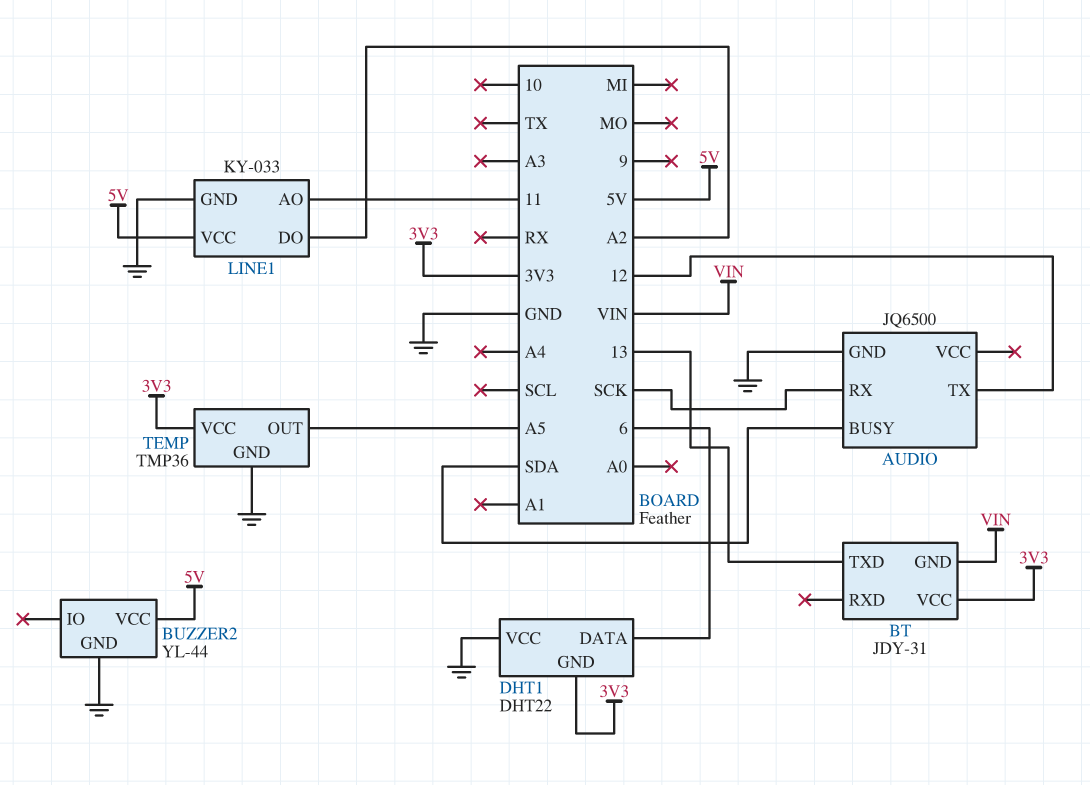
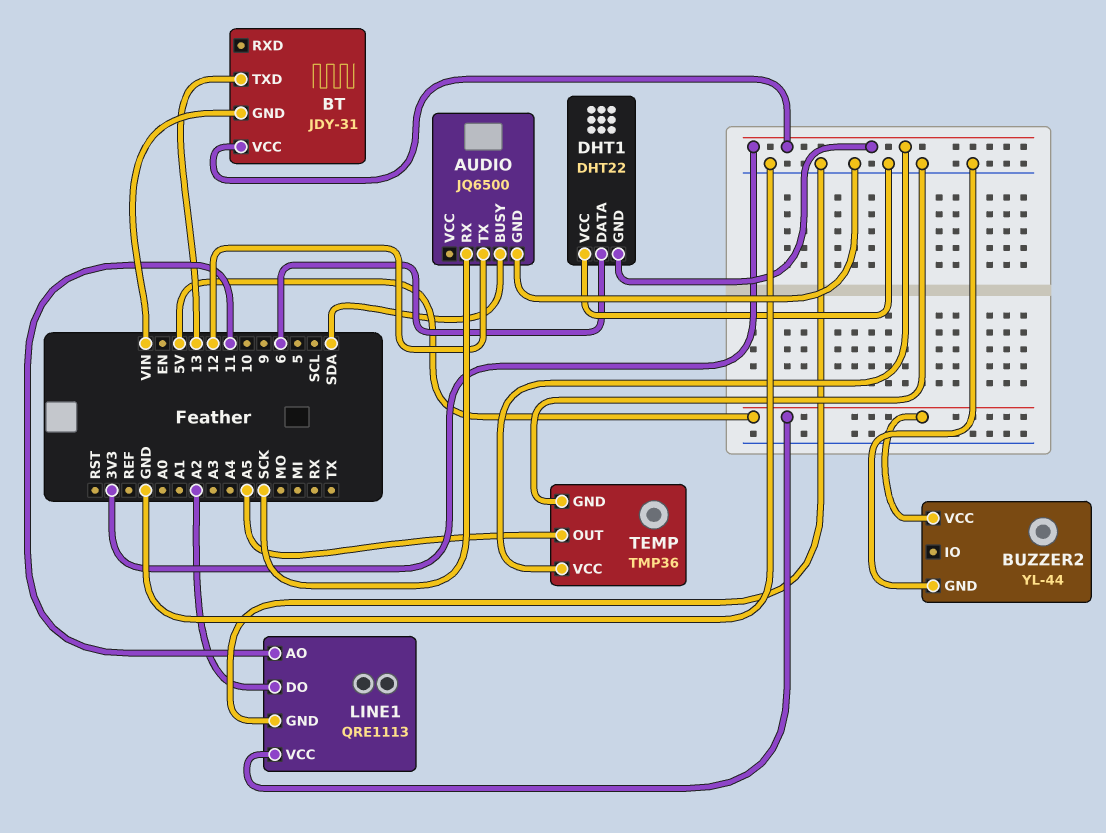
LINE1: KY-033 -> QRE1113

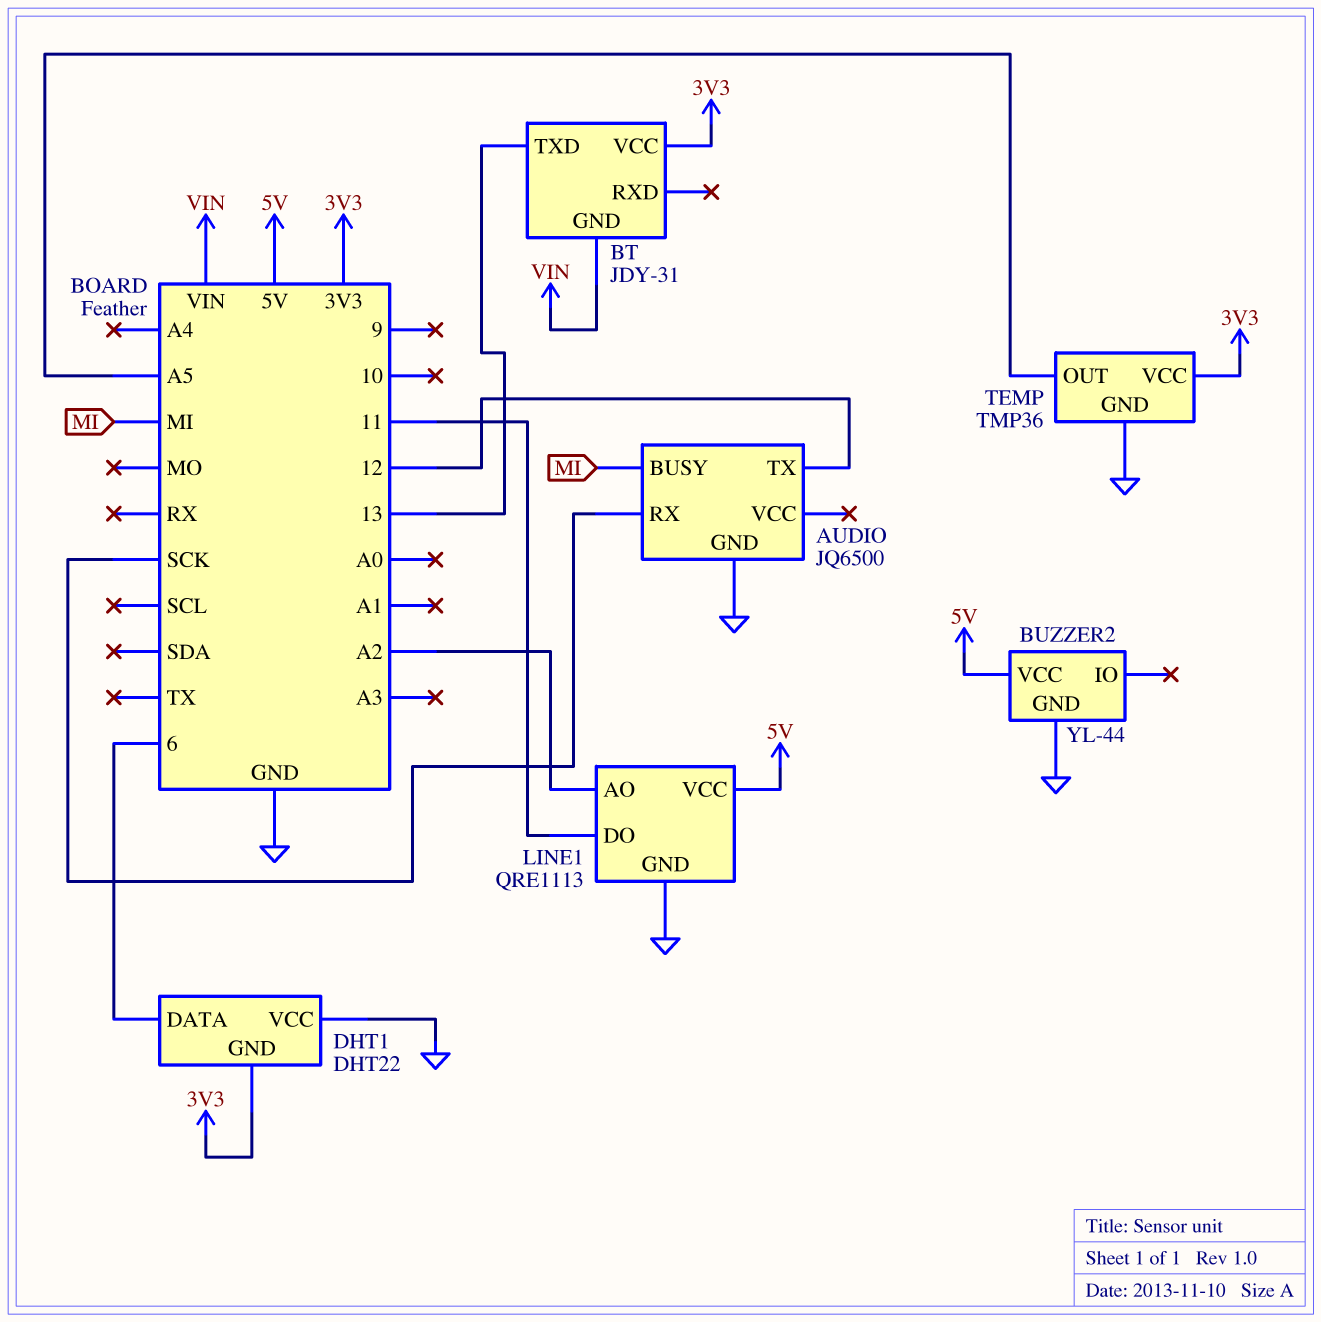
AUDIO pin BUSY: SDA -> MI
LINE1 pin AO: 11 -> A2
LINE1 pin DO: A2 -> 11

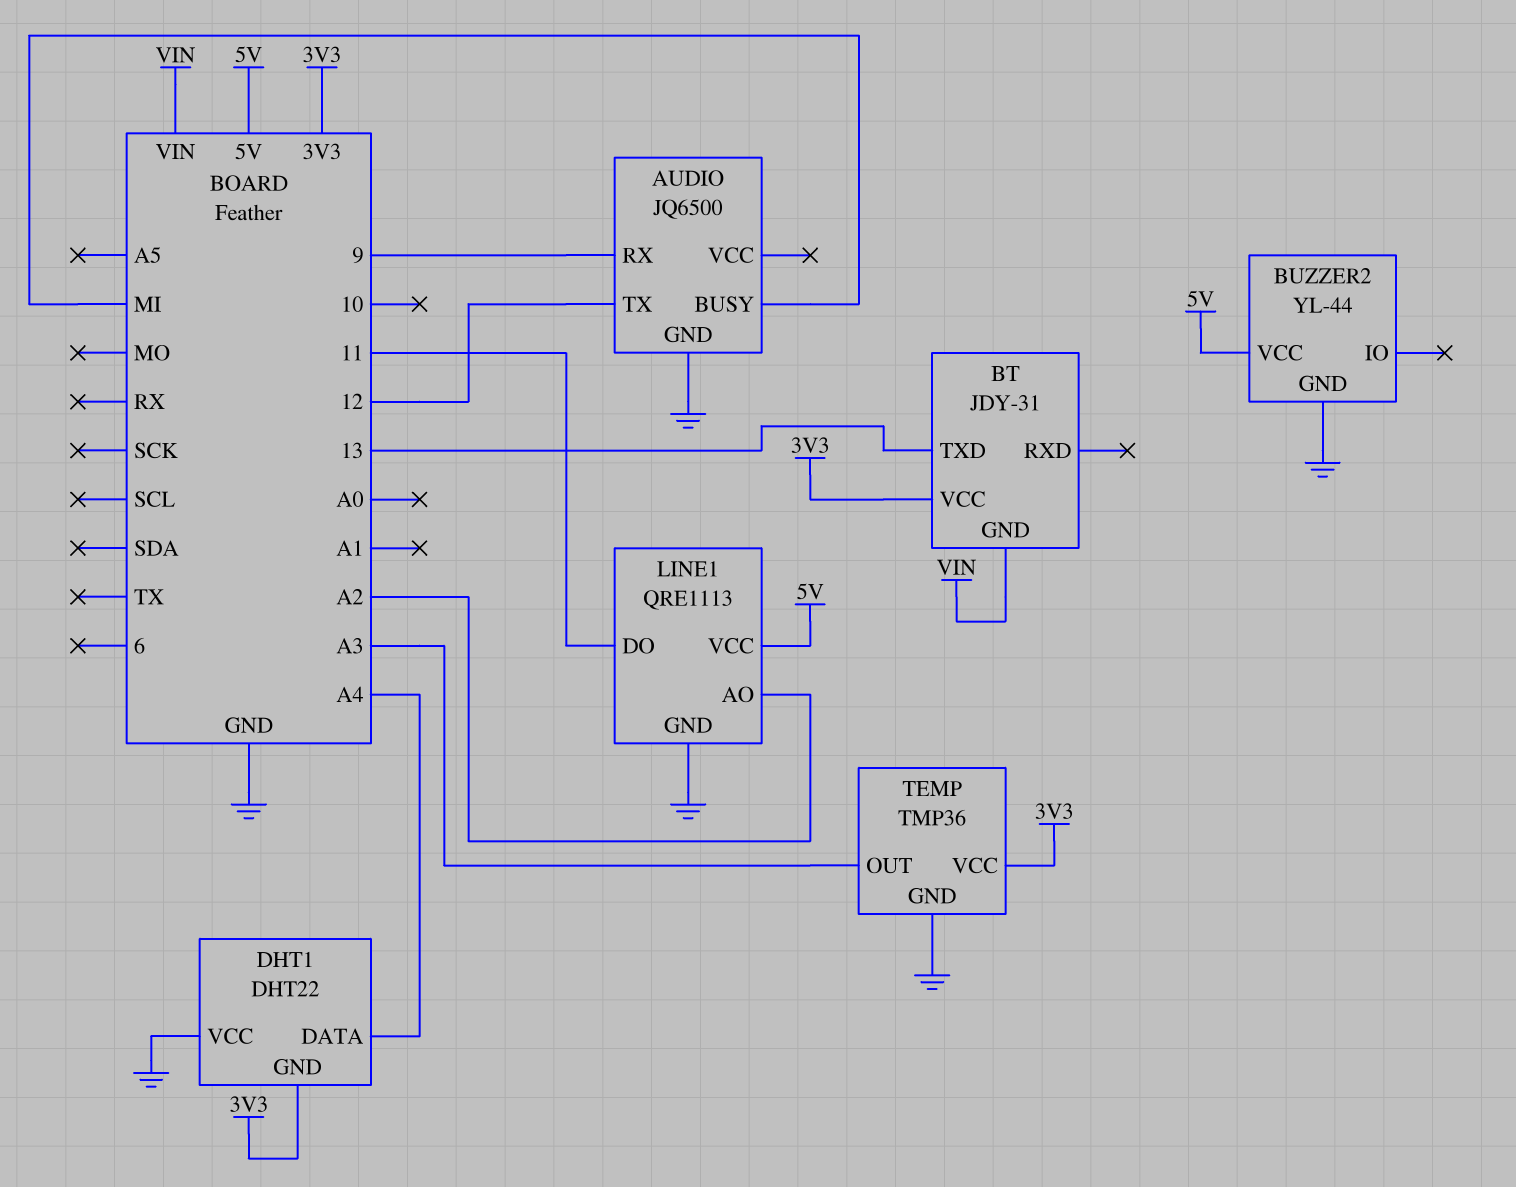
AUDIO pin RX: SCK -> 9
DHT1 pin DATA: 6 -> A4
TEMP pin OUT: A5 -> A3

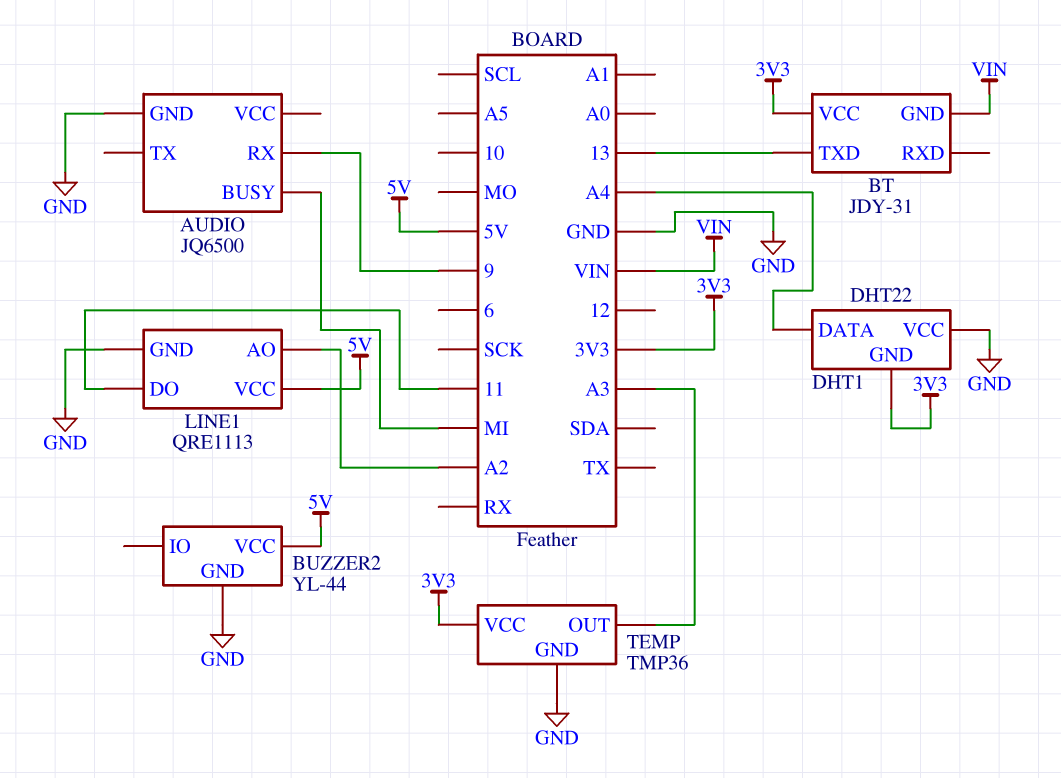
AUDIO pin TX: 12 -> none

